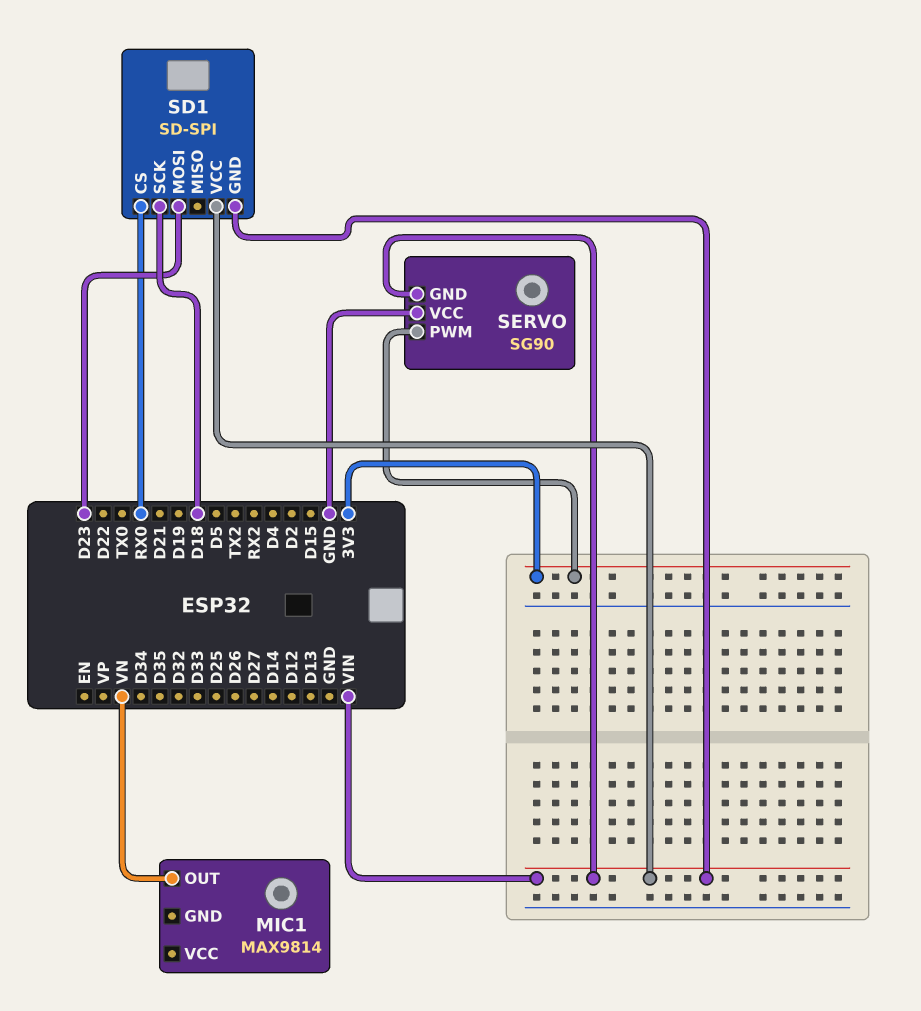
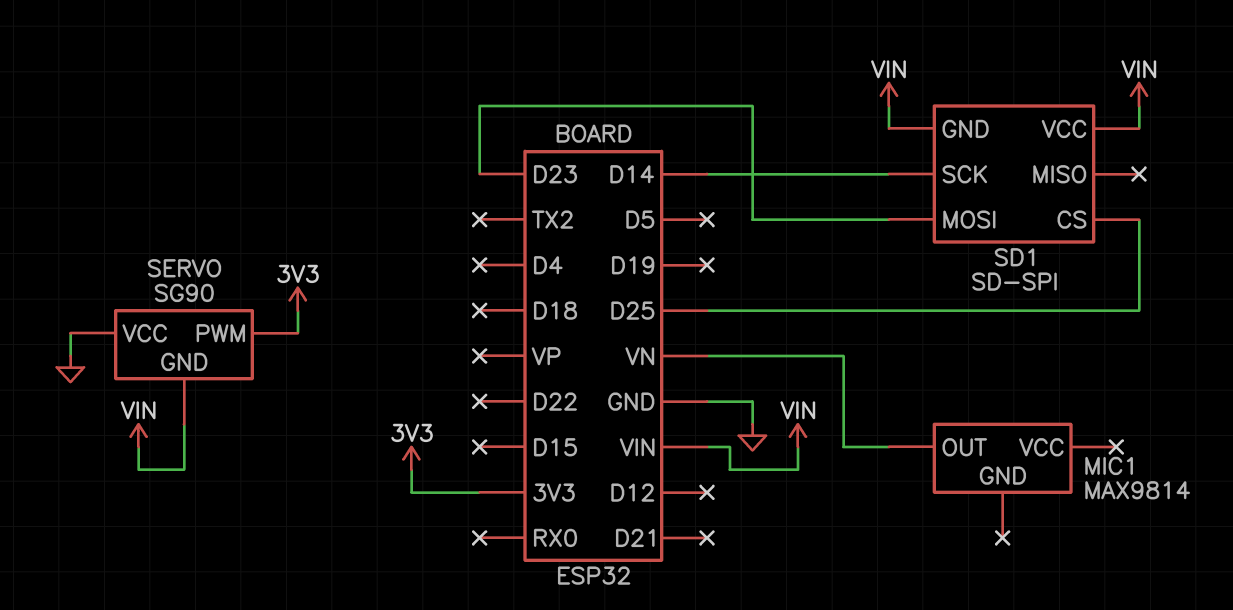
SD1 pin CS: RX0 -> D25
SD1 pin SCK: D18 -> D14

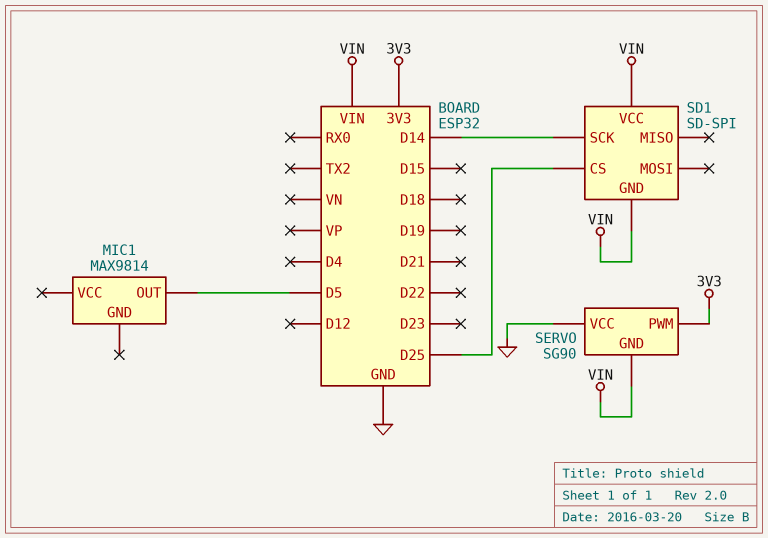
MIC1 pin OUT: VN -> D5
SD1 pin MOSI: D23 -> none

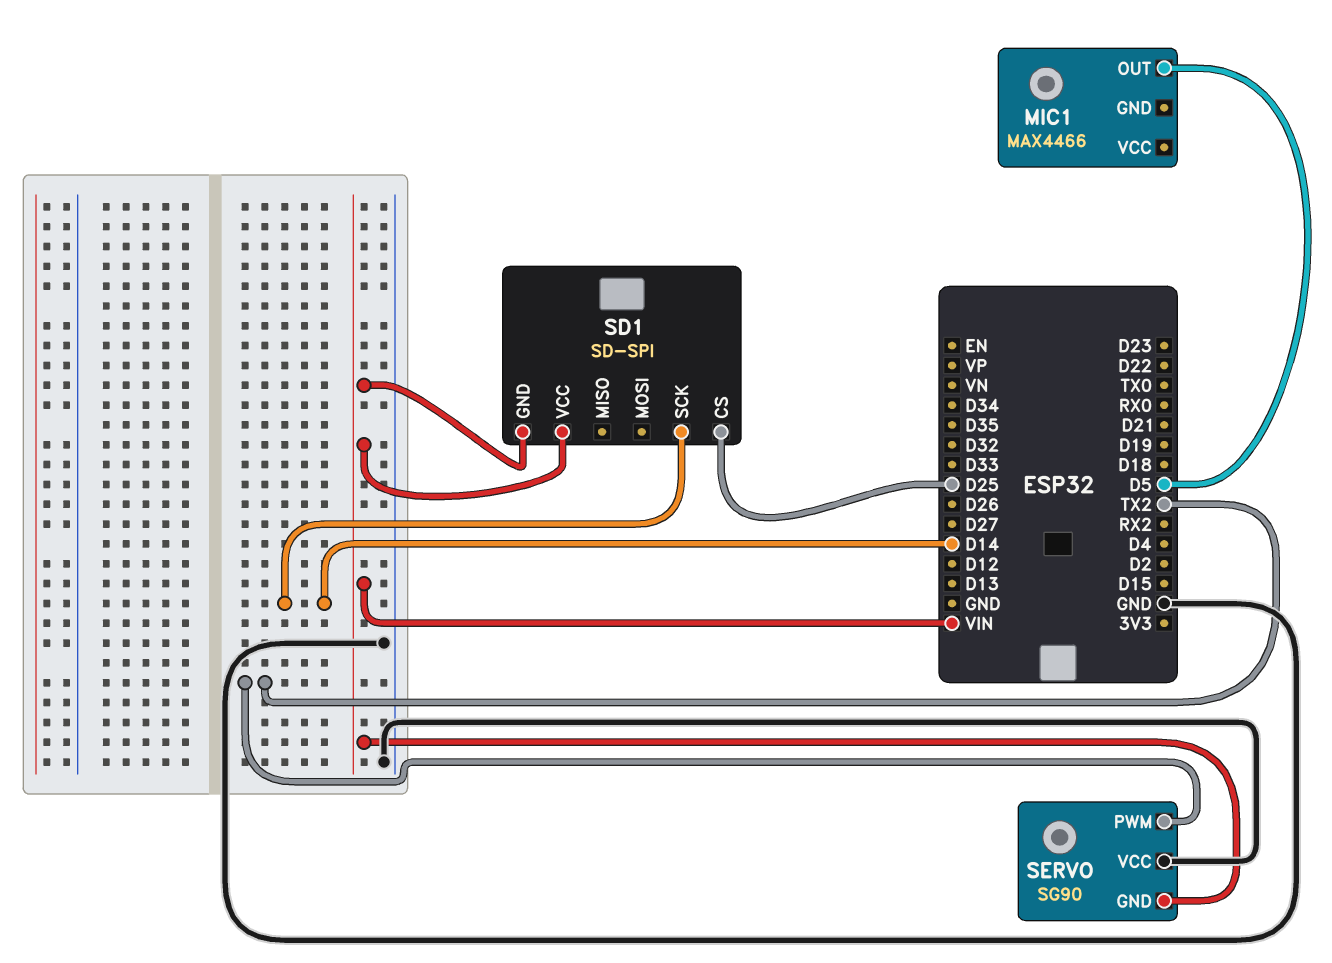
MIC1: MAX9814 -> MAX4466
SERVO pin PWM: 3V3 -> TX2

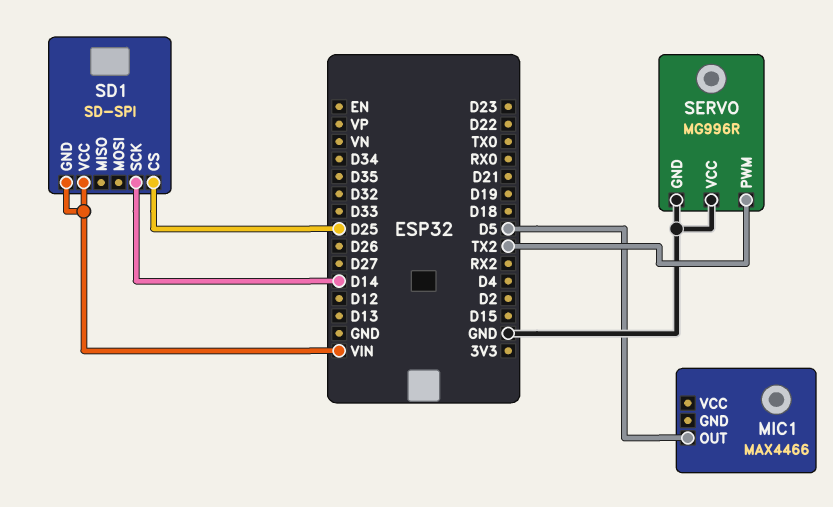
SERVO: SG90 -> MG996R
SERVO pin GND: VIN -> GND

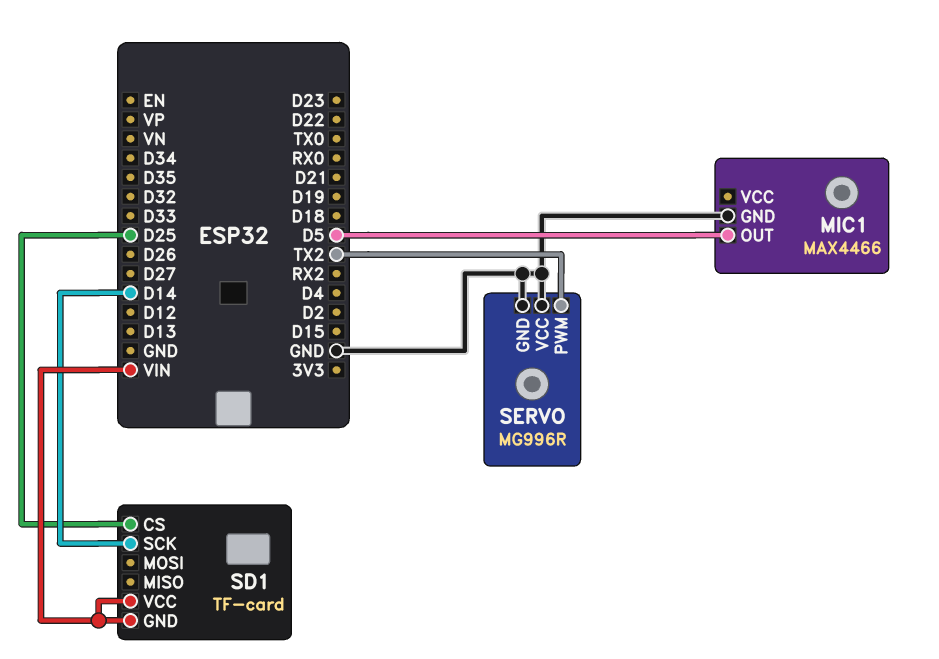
MIC1 pin GND: none -> GND
SD1: SD-SPI -> TF-card

